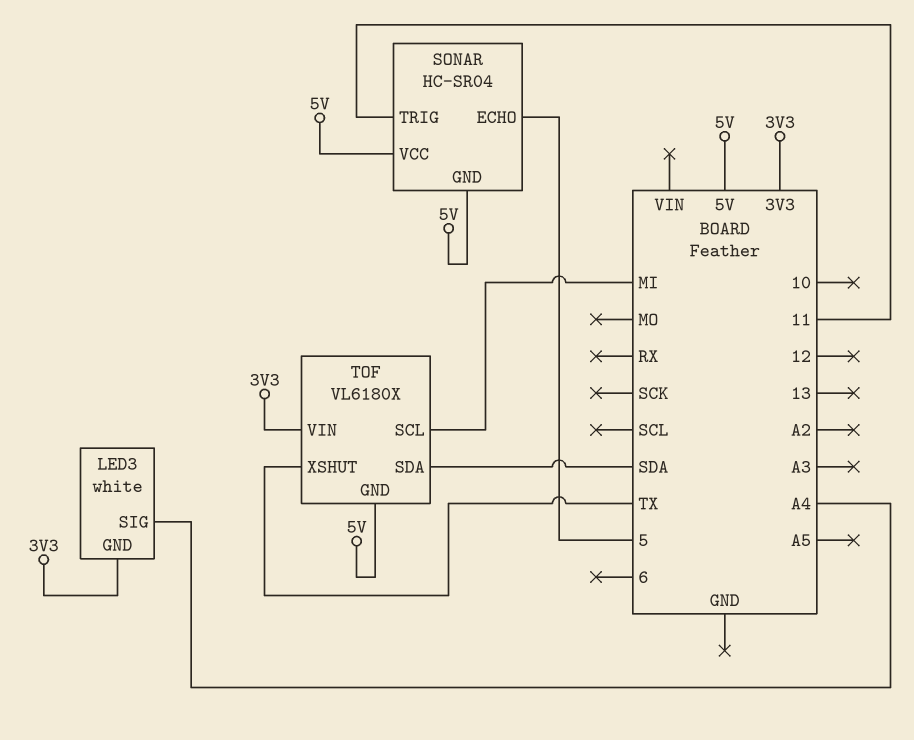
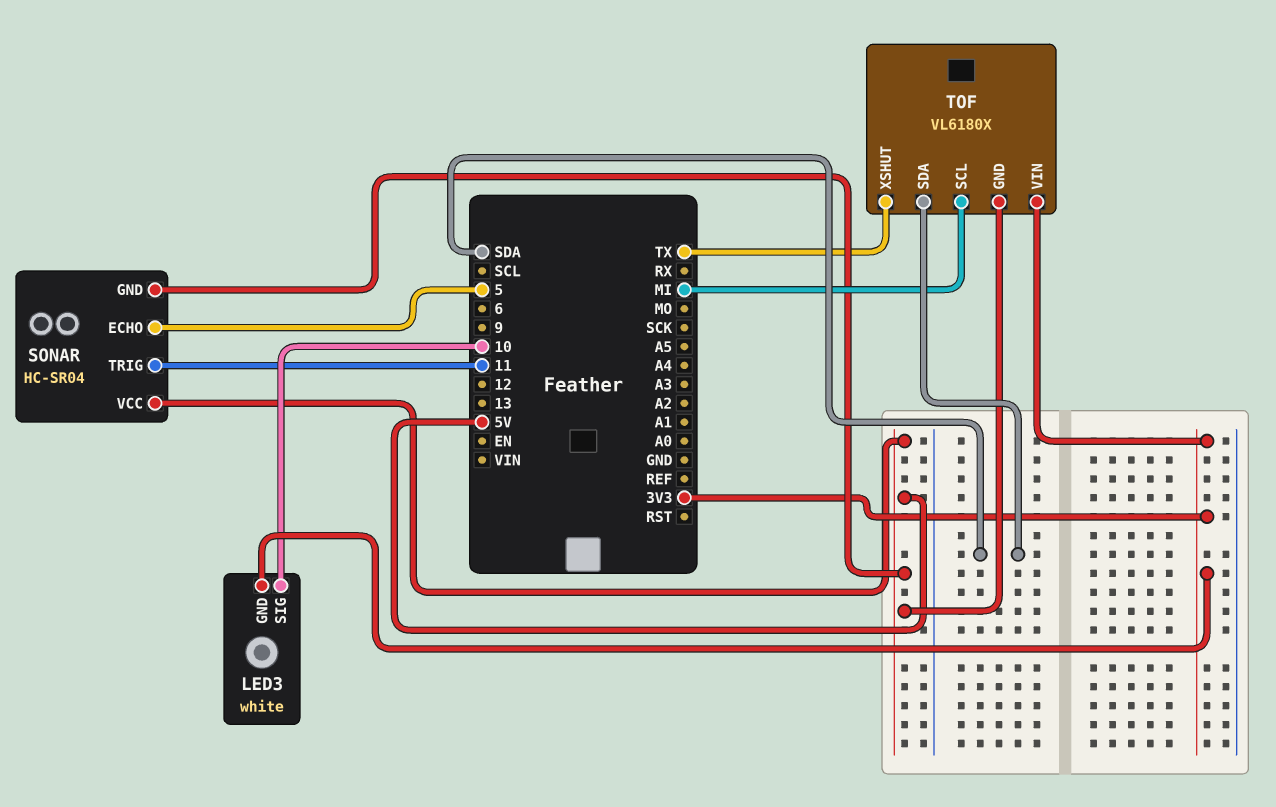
LED3 pin SIG: A4 -> 10

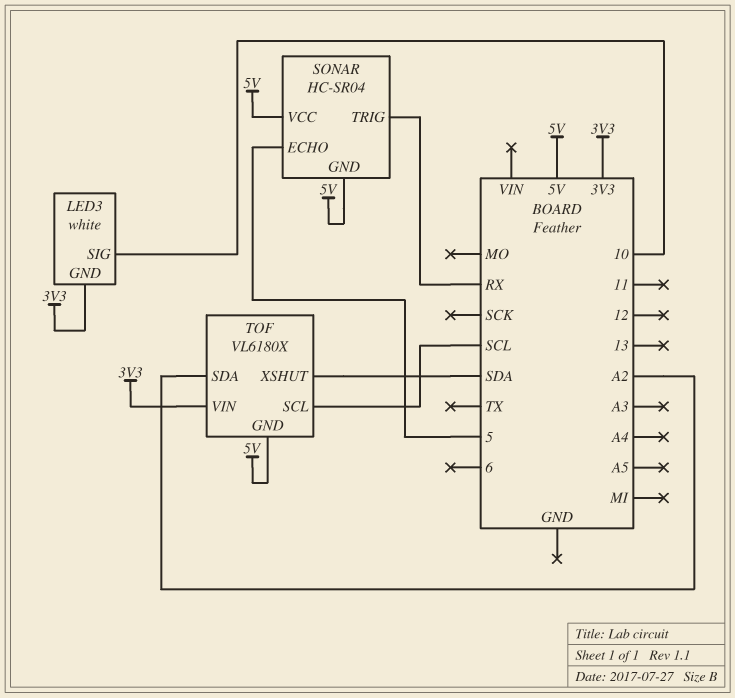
SONAR pin TRIG: 11 -> RX
TOF pin SCL: MI -> SCL
TOF pin SDA: SDA -> A2
TOF pin XSHUT: TX -> SDA

